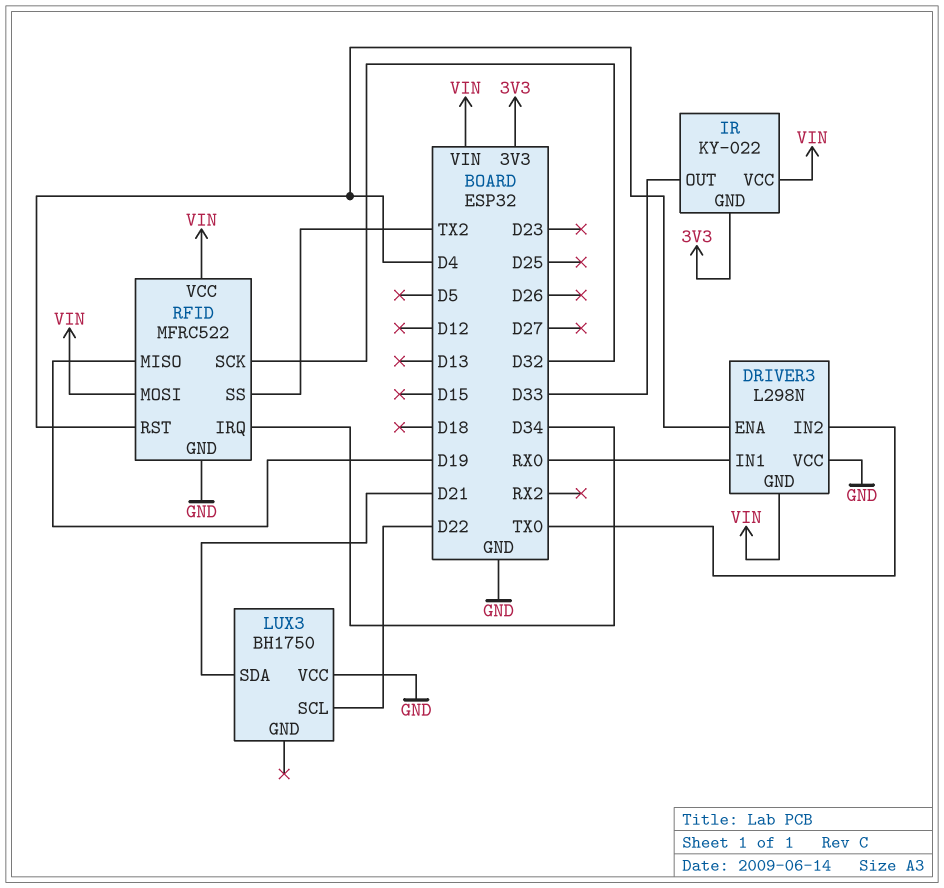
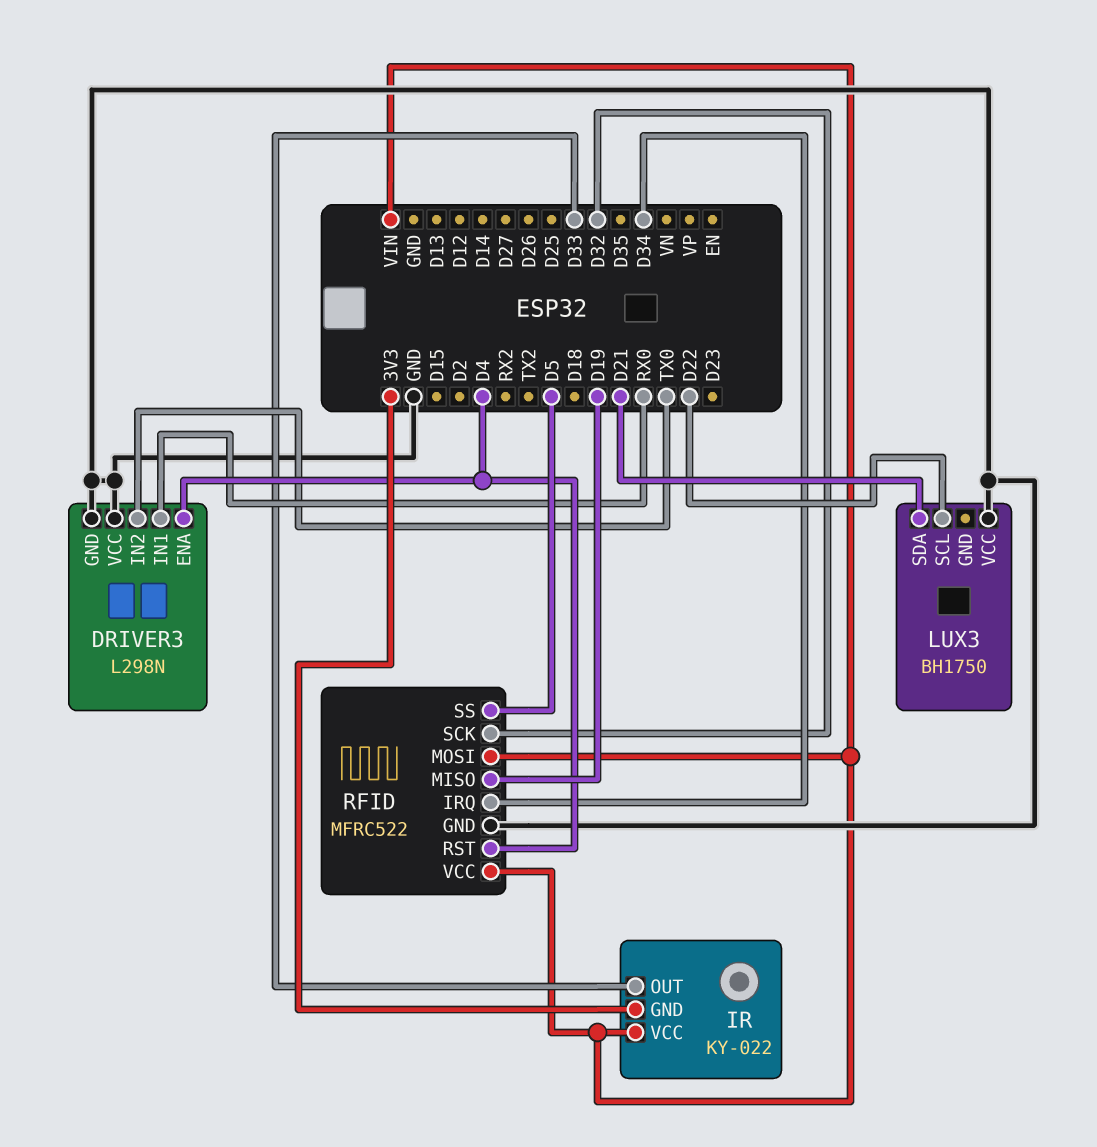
DRIVER3 pin GND: VIN -> GND
RFID pin SS: TX2 -> D5

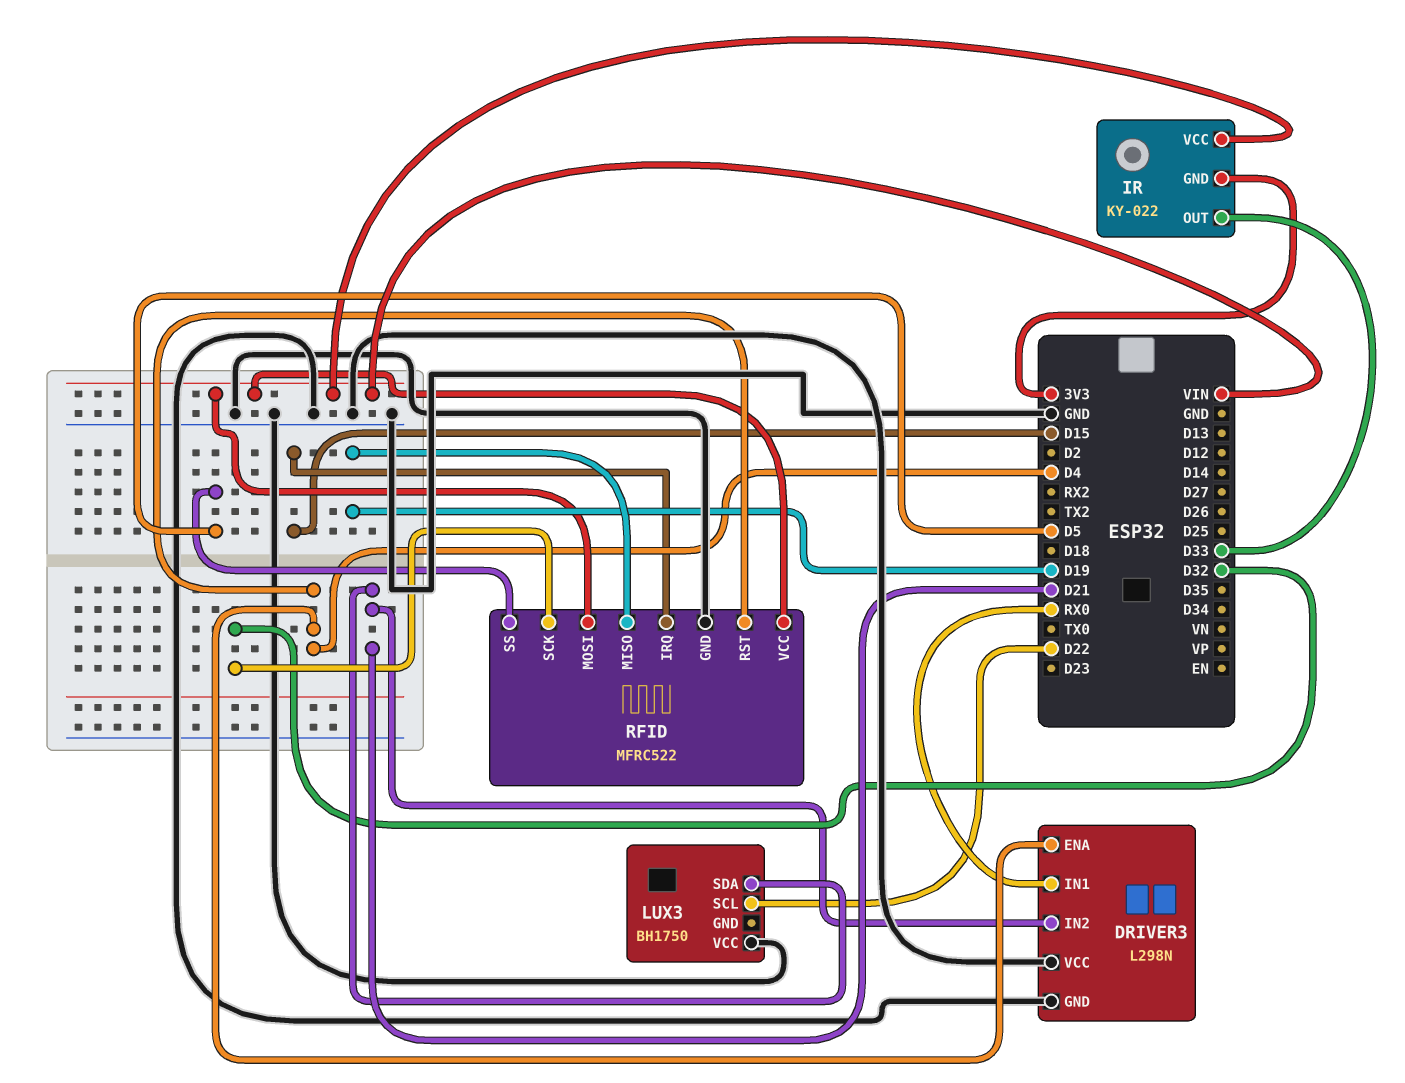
DRIVER3 pin IN2: TX0 -> D21
RFID pin IRQ: D34 -> D15

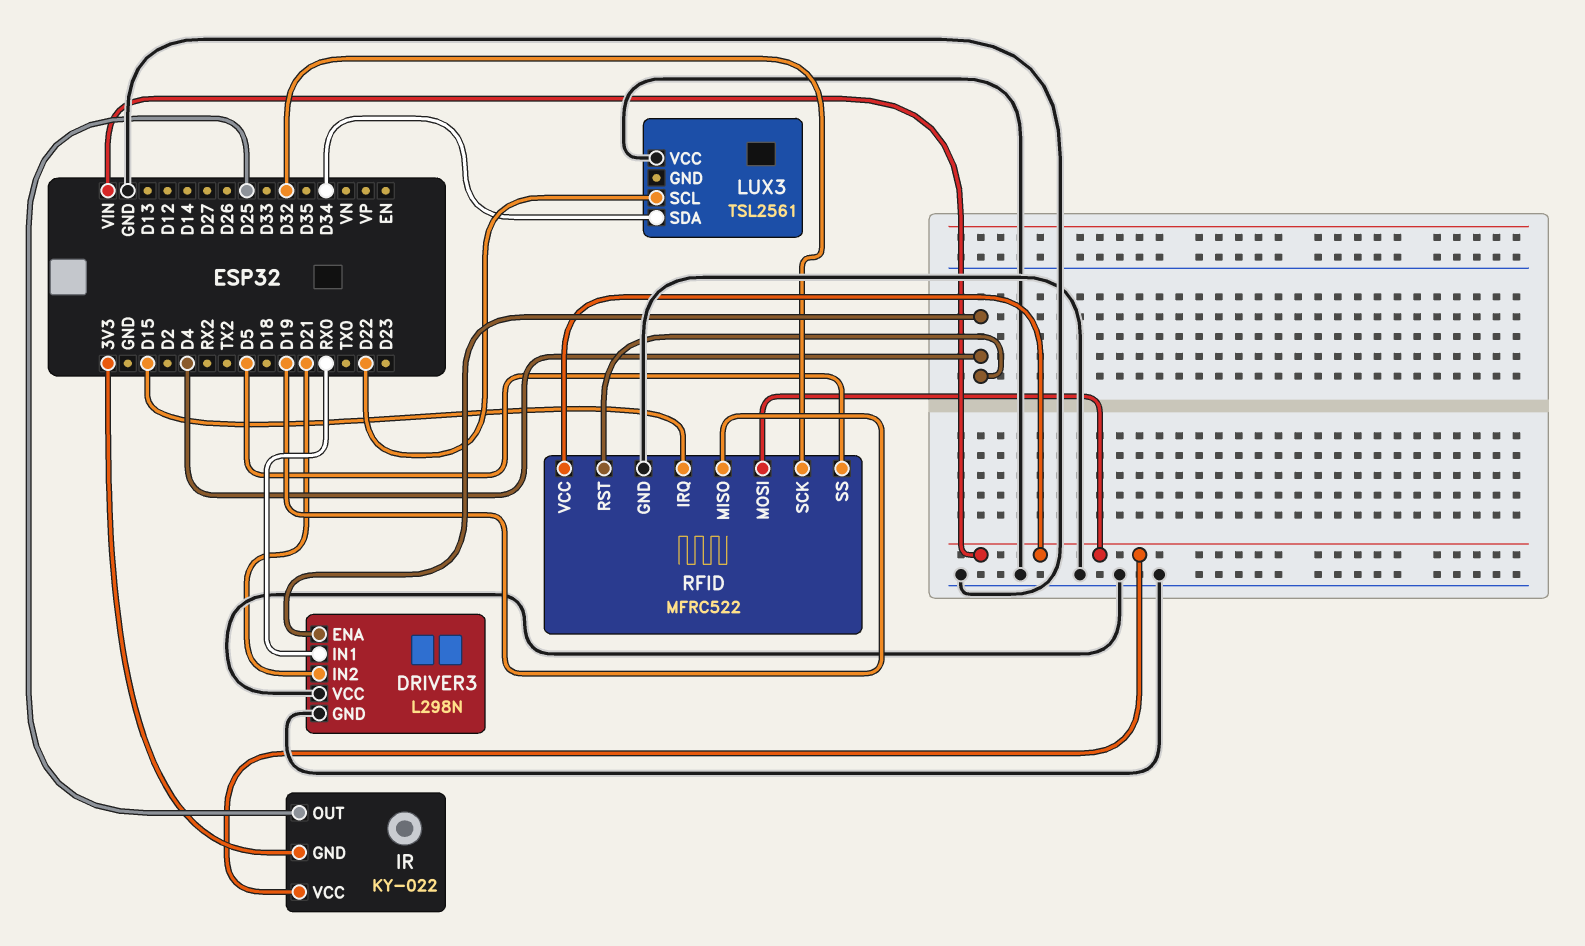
IR pin OUT: D33 -> D25
LUX3: BH1750 -> TSL2561
LUX3 pin SDA: D21 -> D34

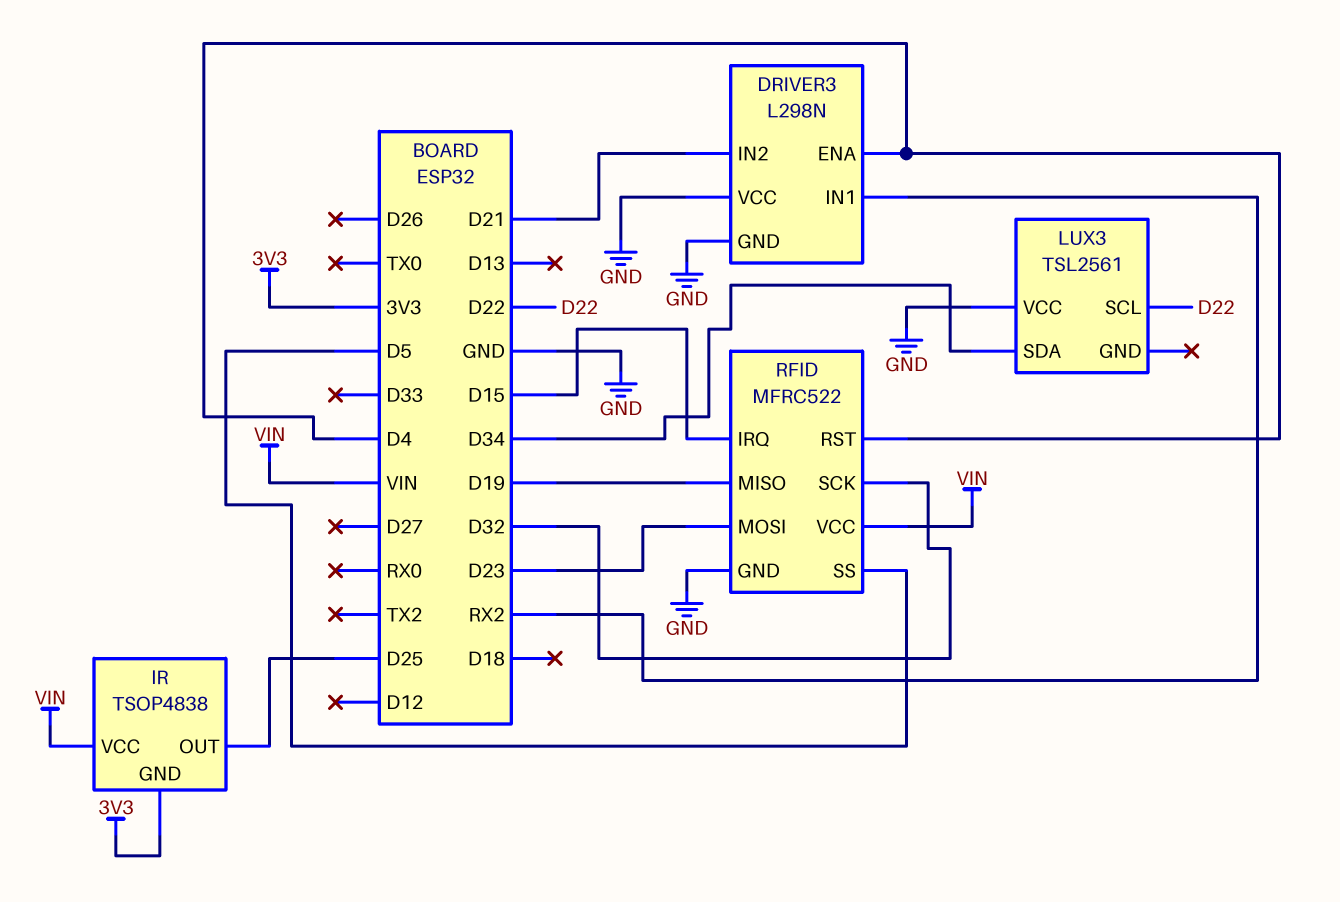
DRIVER3 pin IN1: RX0 -> RX2
IR: KY-022 -> TSOP4838
RFID pin MOSI: VIN -> D23

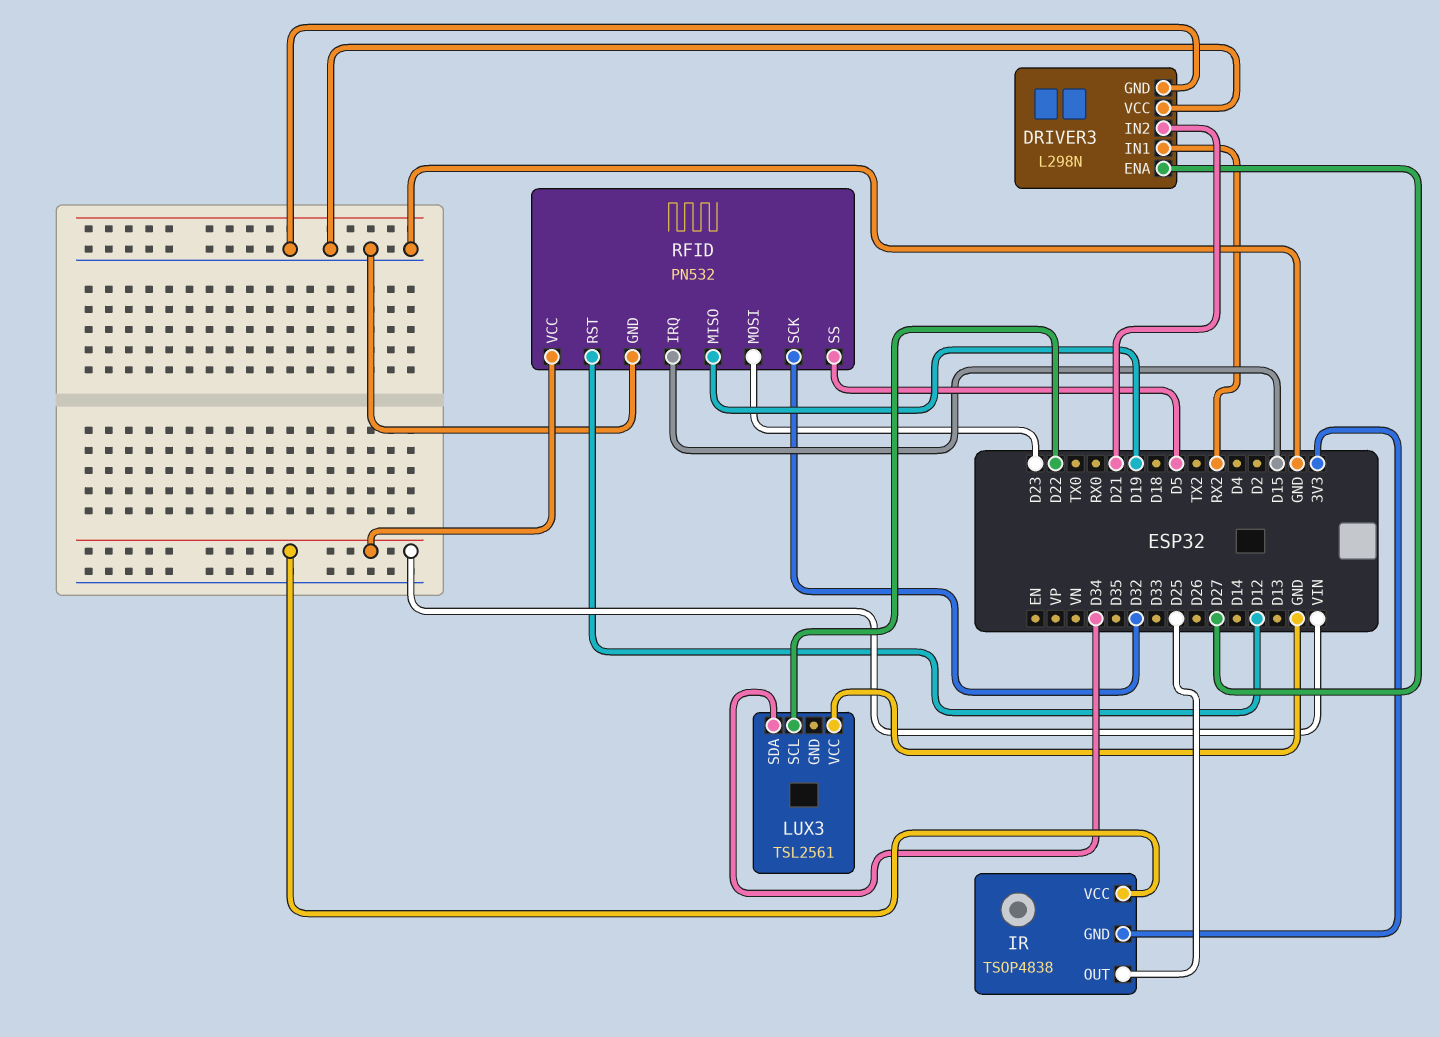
DRIVER3 pin ENA: D4 -> D27
RFID: MFRC522 -> PN532
RFID pin RST: D4 -> D12

